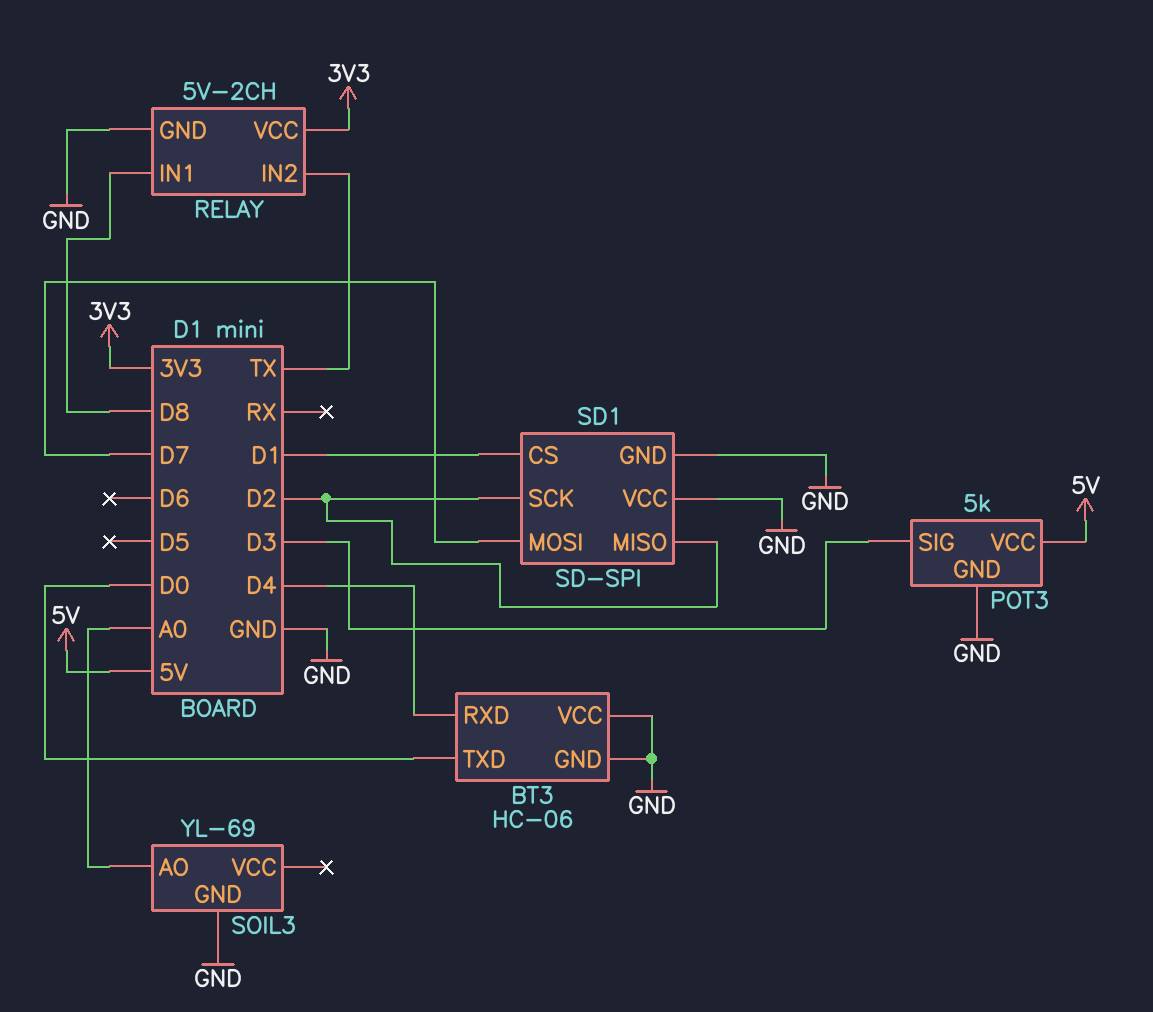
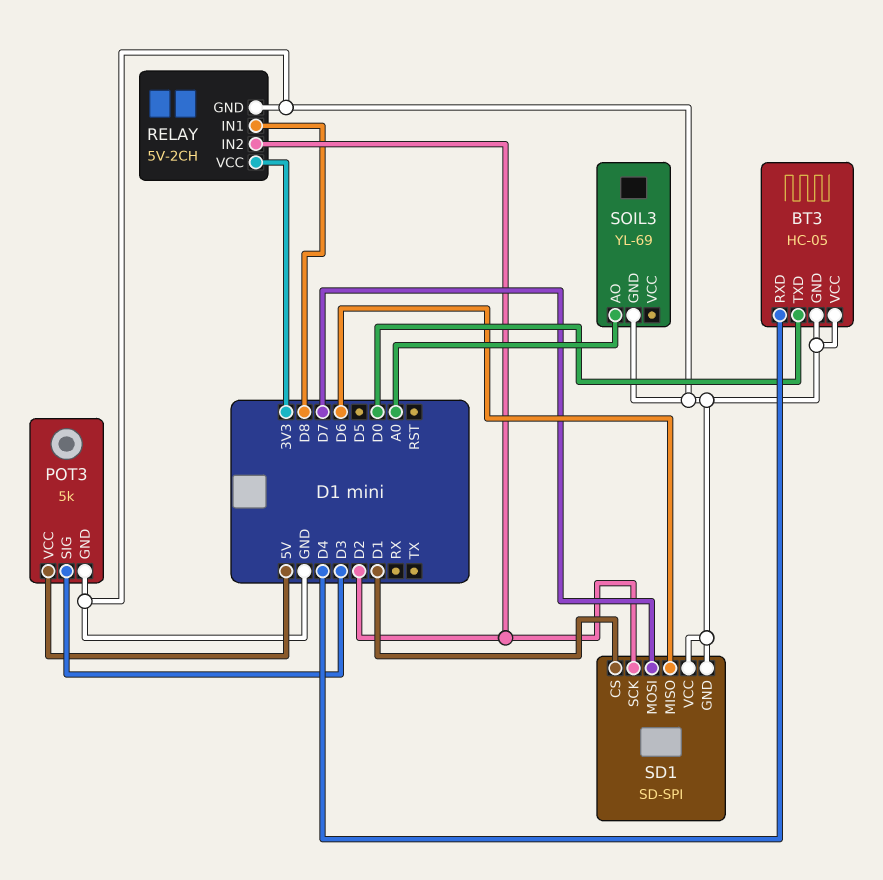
BT3: HC-06 -> HC-05
RELAY pin IN2: TX -> D2
SD1 pin MISO: D2 -> D6

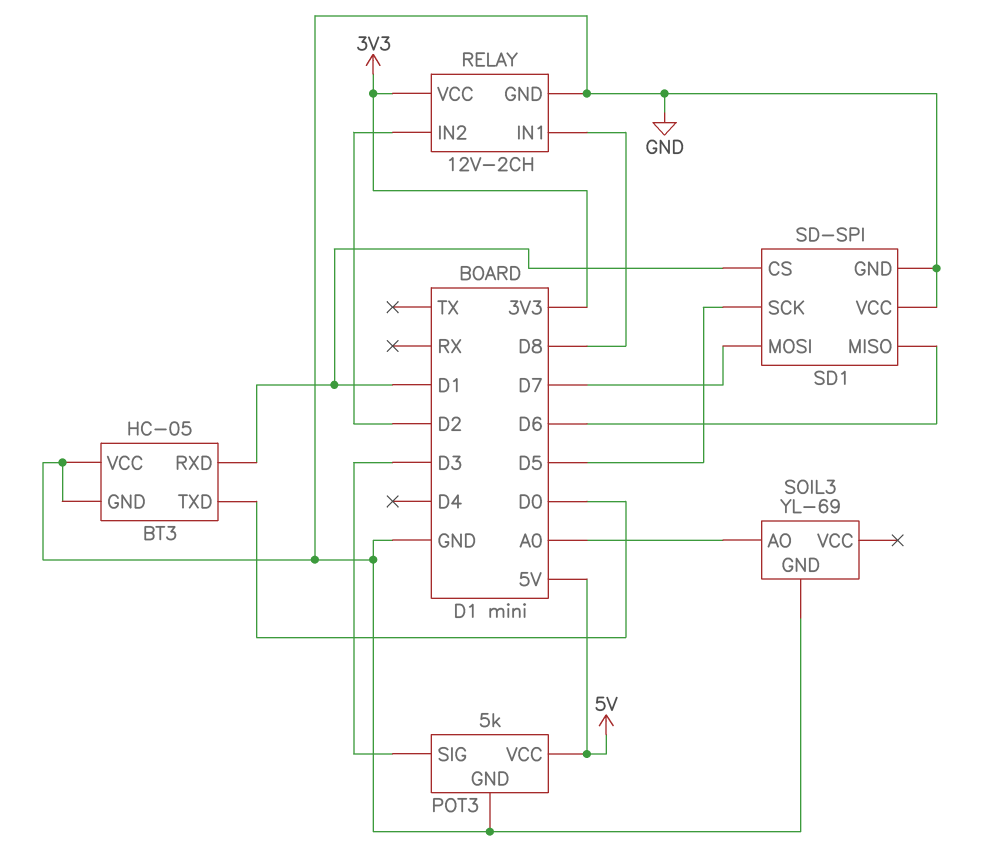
BT3 pin RXD: D4 -> D1
RELAY: 5V-2CH -> 12V-2CH
SD1 pin SCK: D2 -> D5

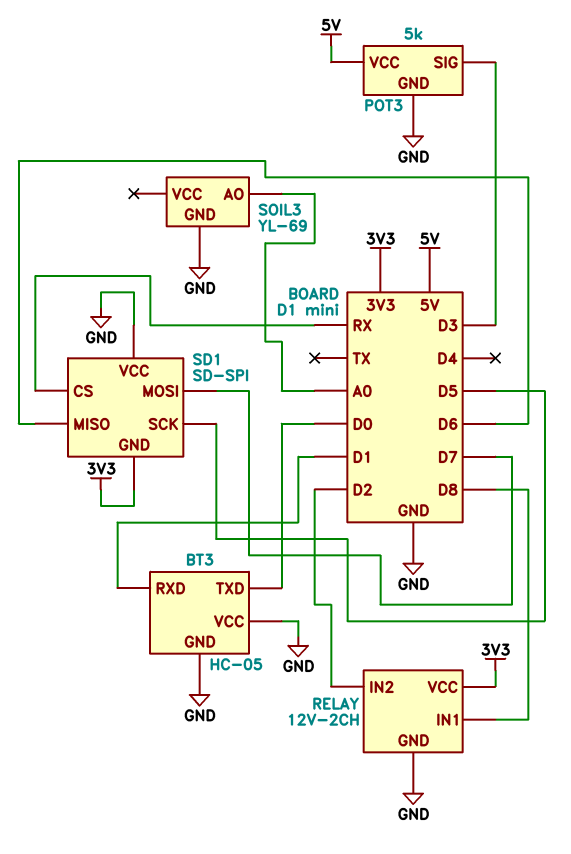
SD1 pin CS: D1 -> RX
SD1 pin GND: GND -> 3V3

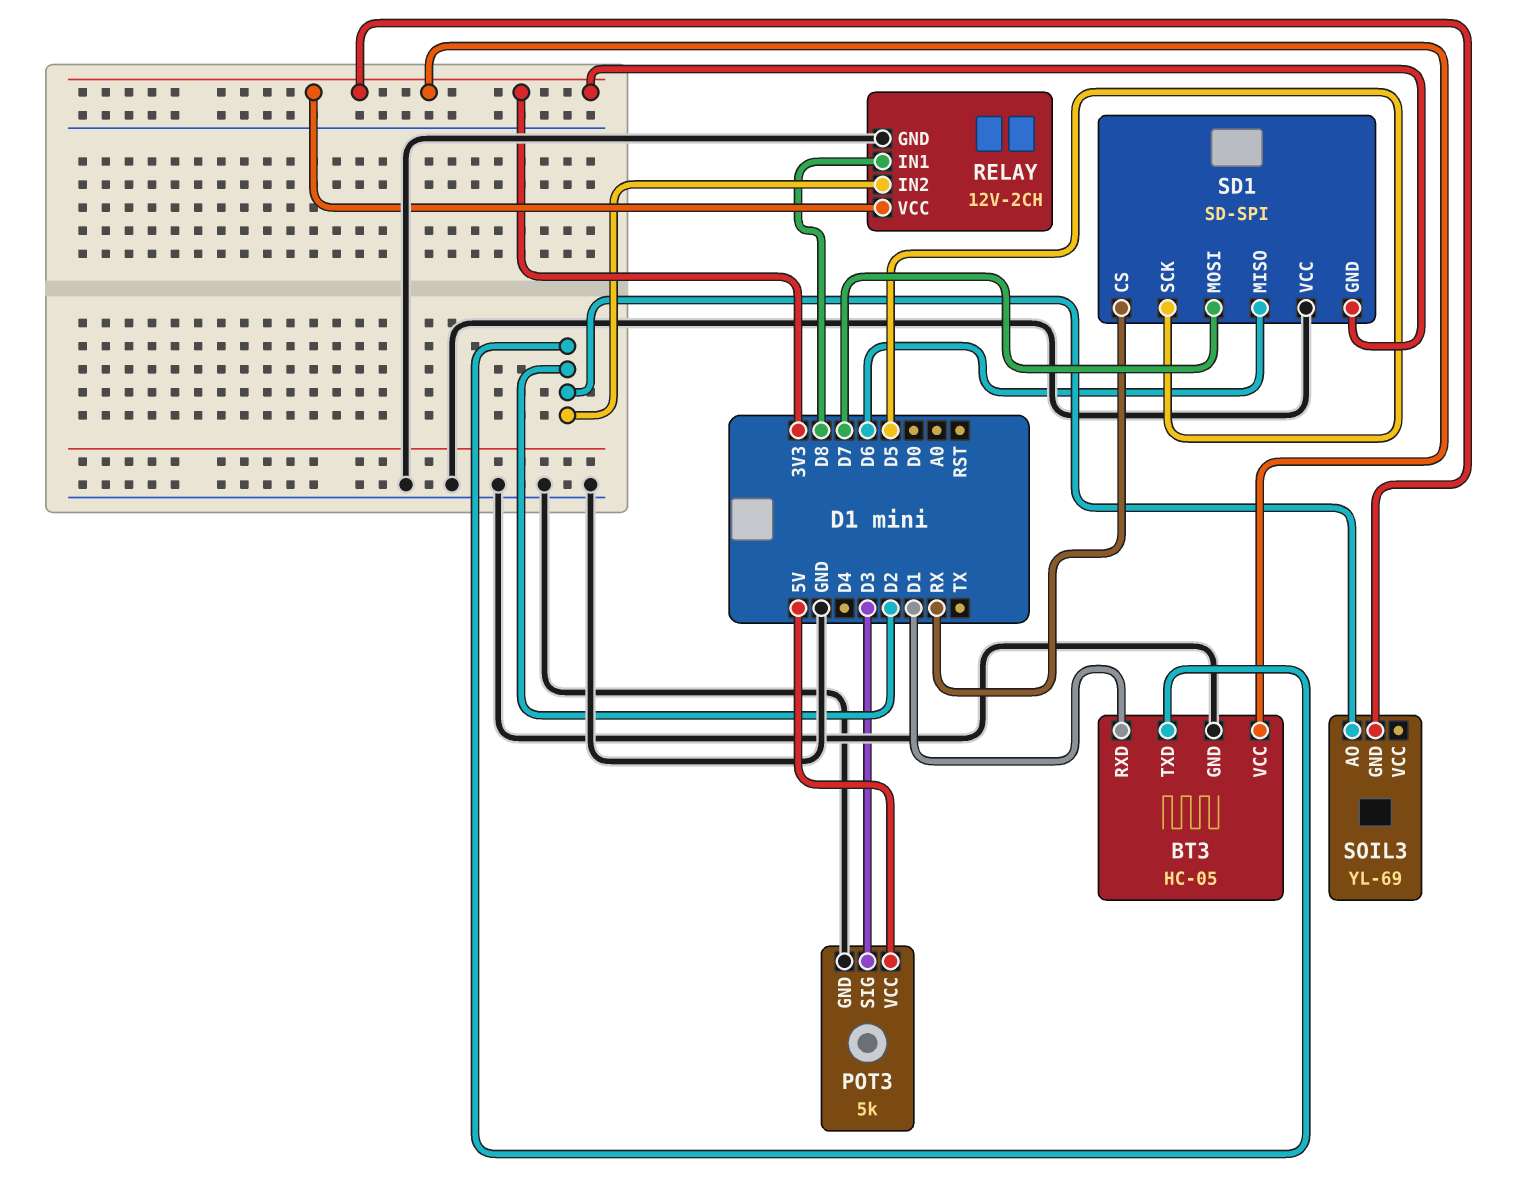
BT3 pin TXD: D0 -> D2
BT3 pin VCC: GND -> 3V3
SOIL3 pin AO: A0 -> D2
SOIL3 pin GND: GND -> 3V3

